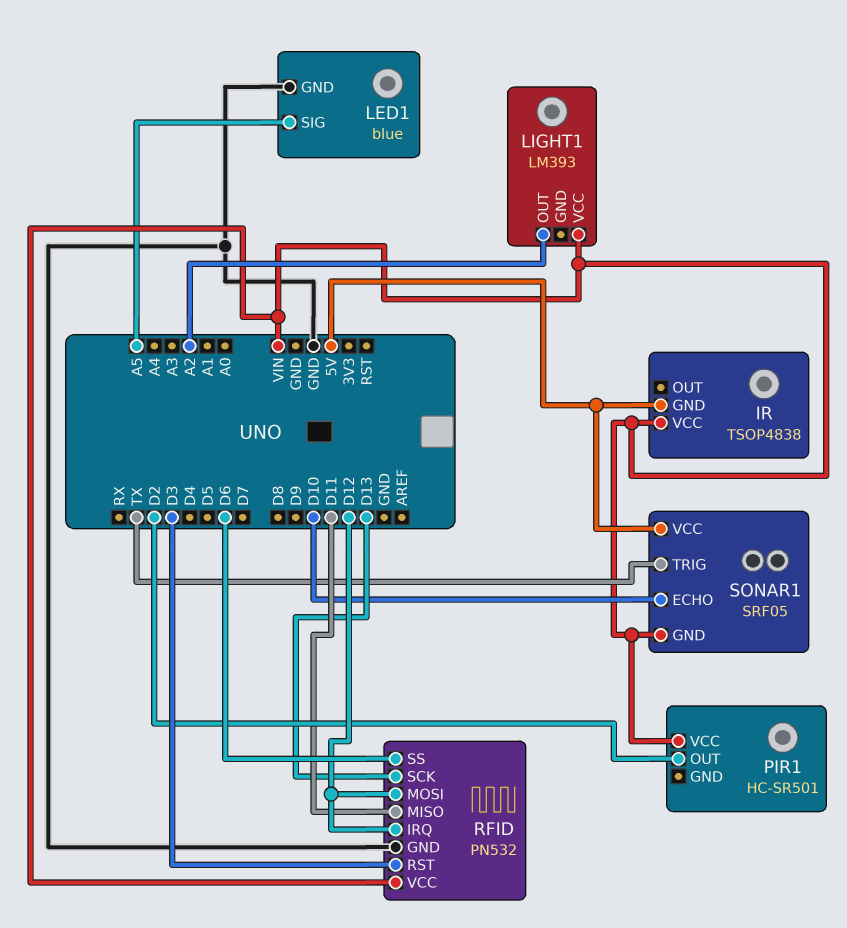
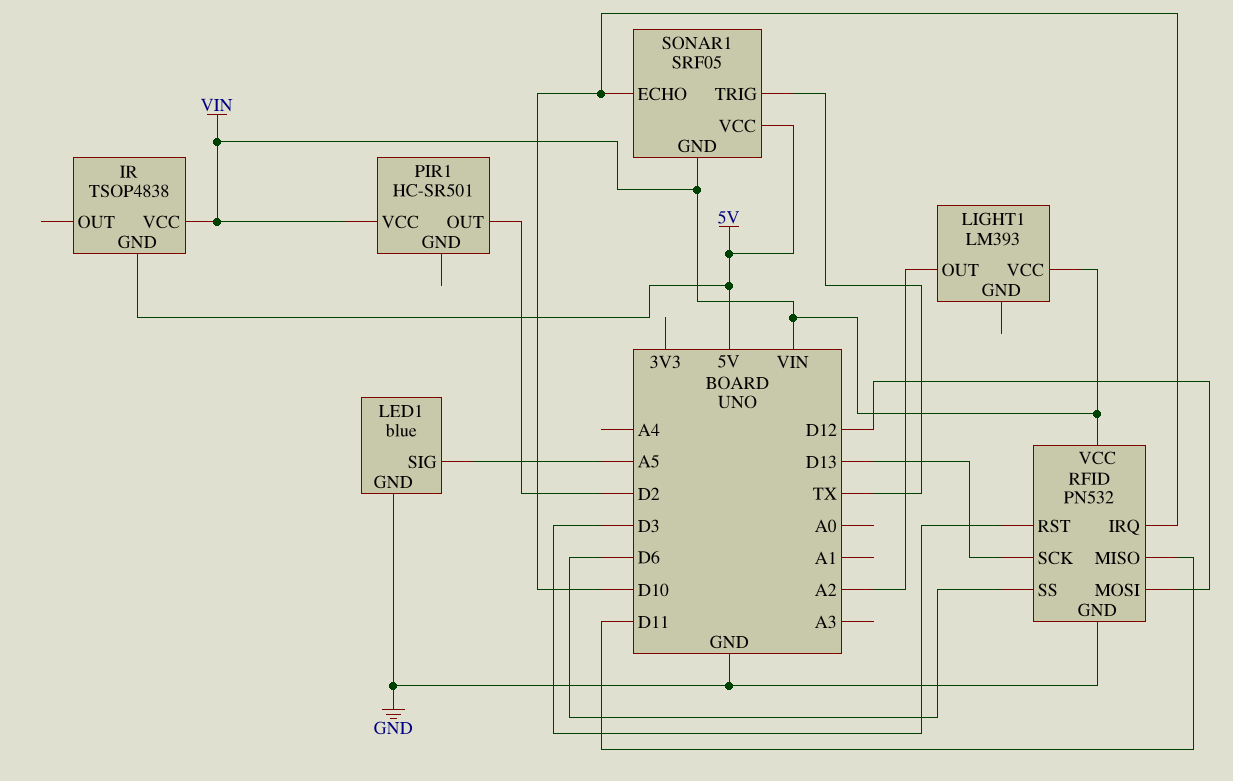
RFID pin IRQ: D12 -> D10

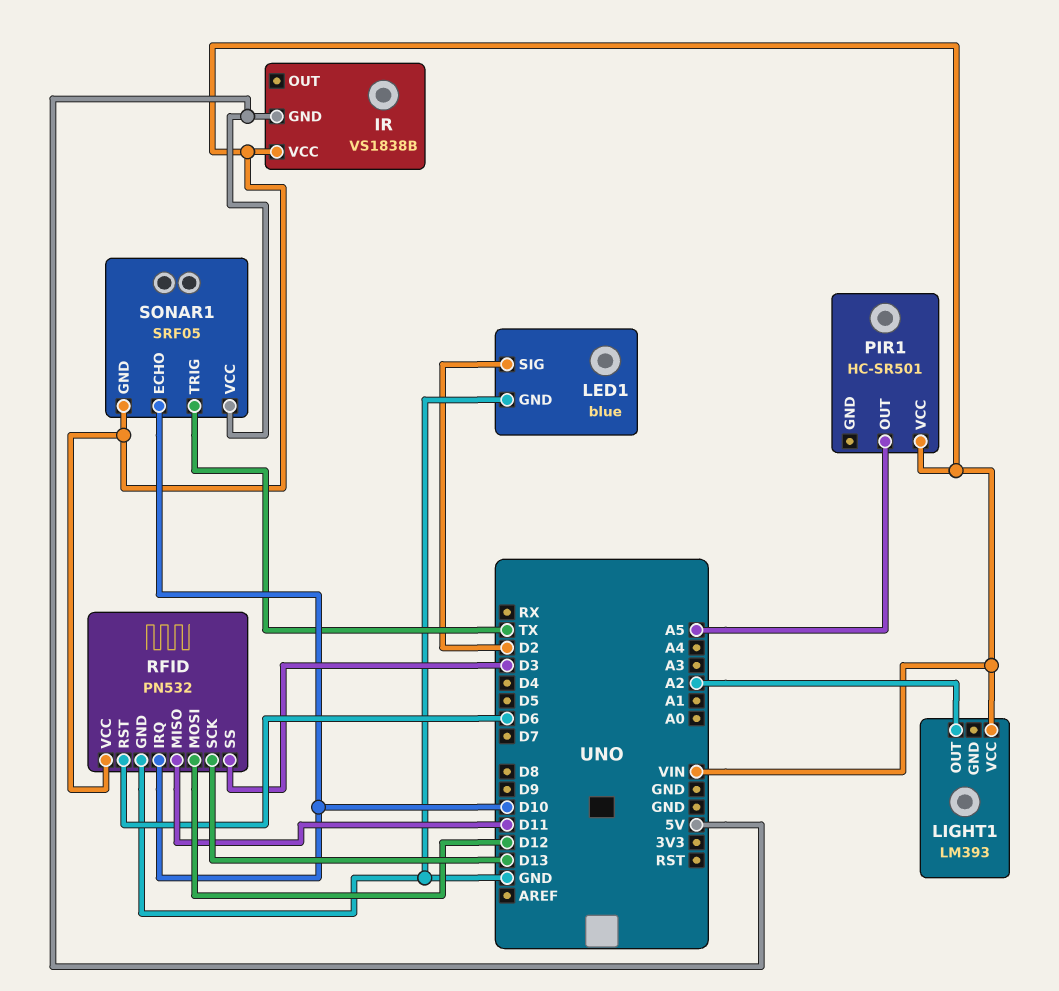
IR: TSOP4838 -> VS1838B
LED1 pin SIG: A5 -> D2
PIR1 pin OUT: D2 -> A5
RFID pin RST: D3 -> D6
RFID pin SS: D6 -> D3

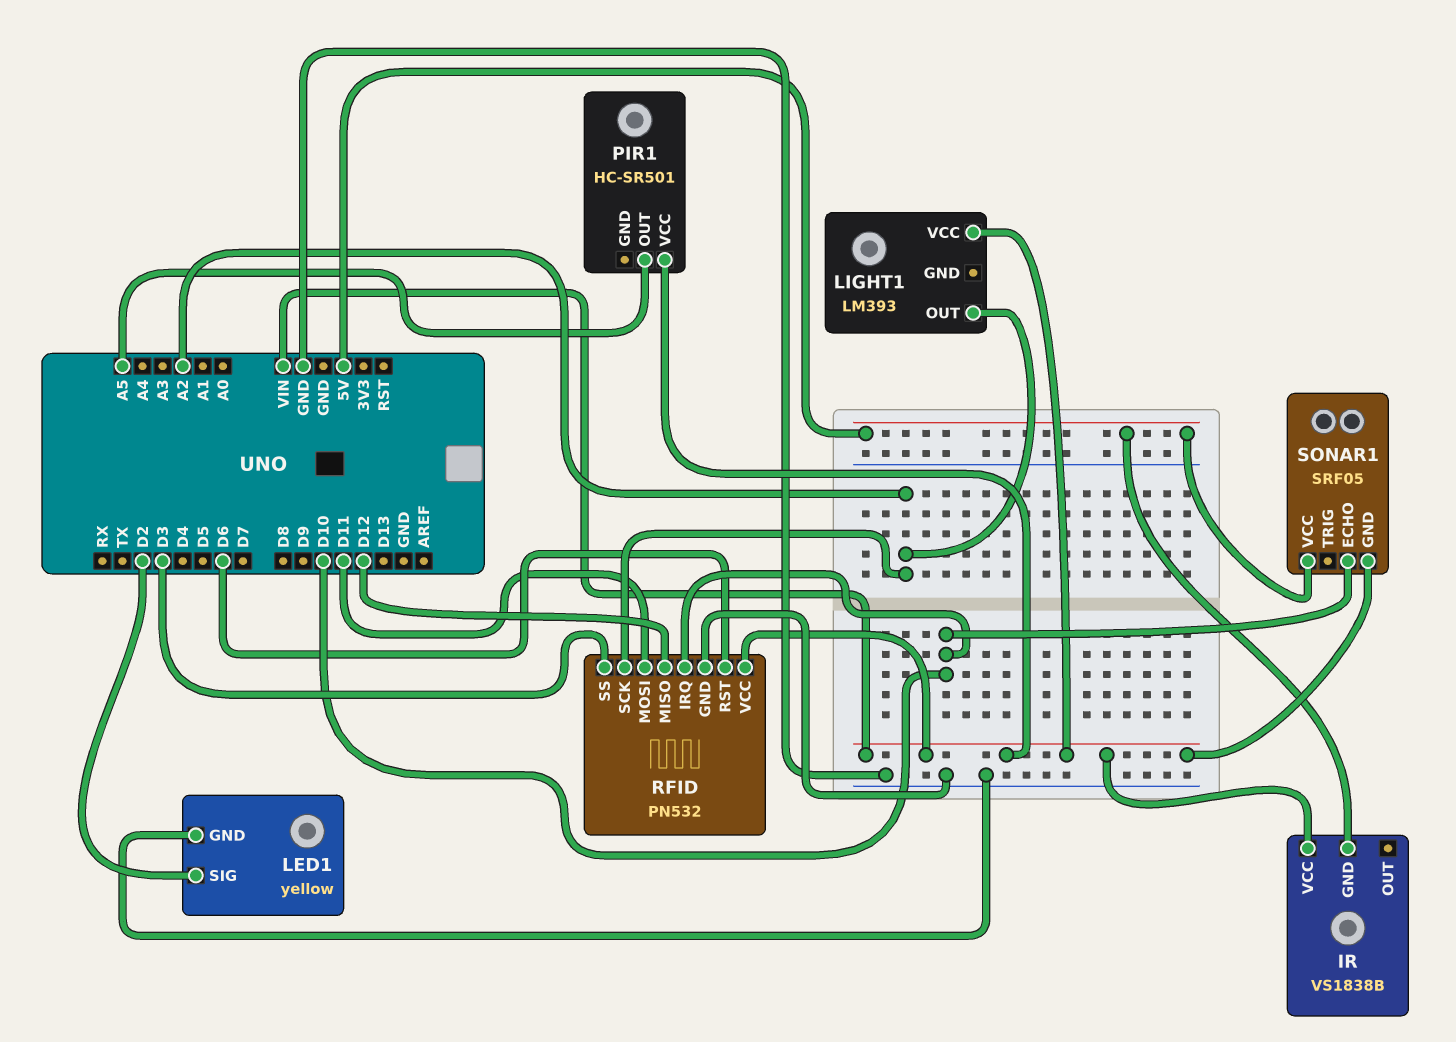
LED1: blue -> yellow
RFID pin MISO: D11 -> D12
RFID pin MOSI: D12 -> D11
RFID pin SCK: D13 -> A2
SONAR1 pin TRIG: TX -> none

